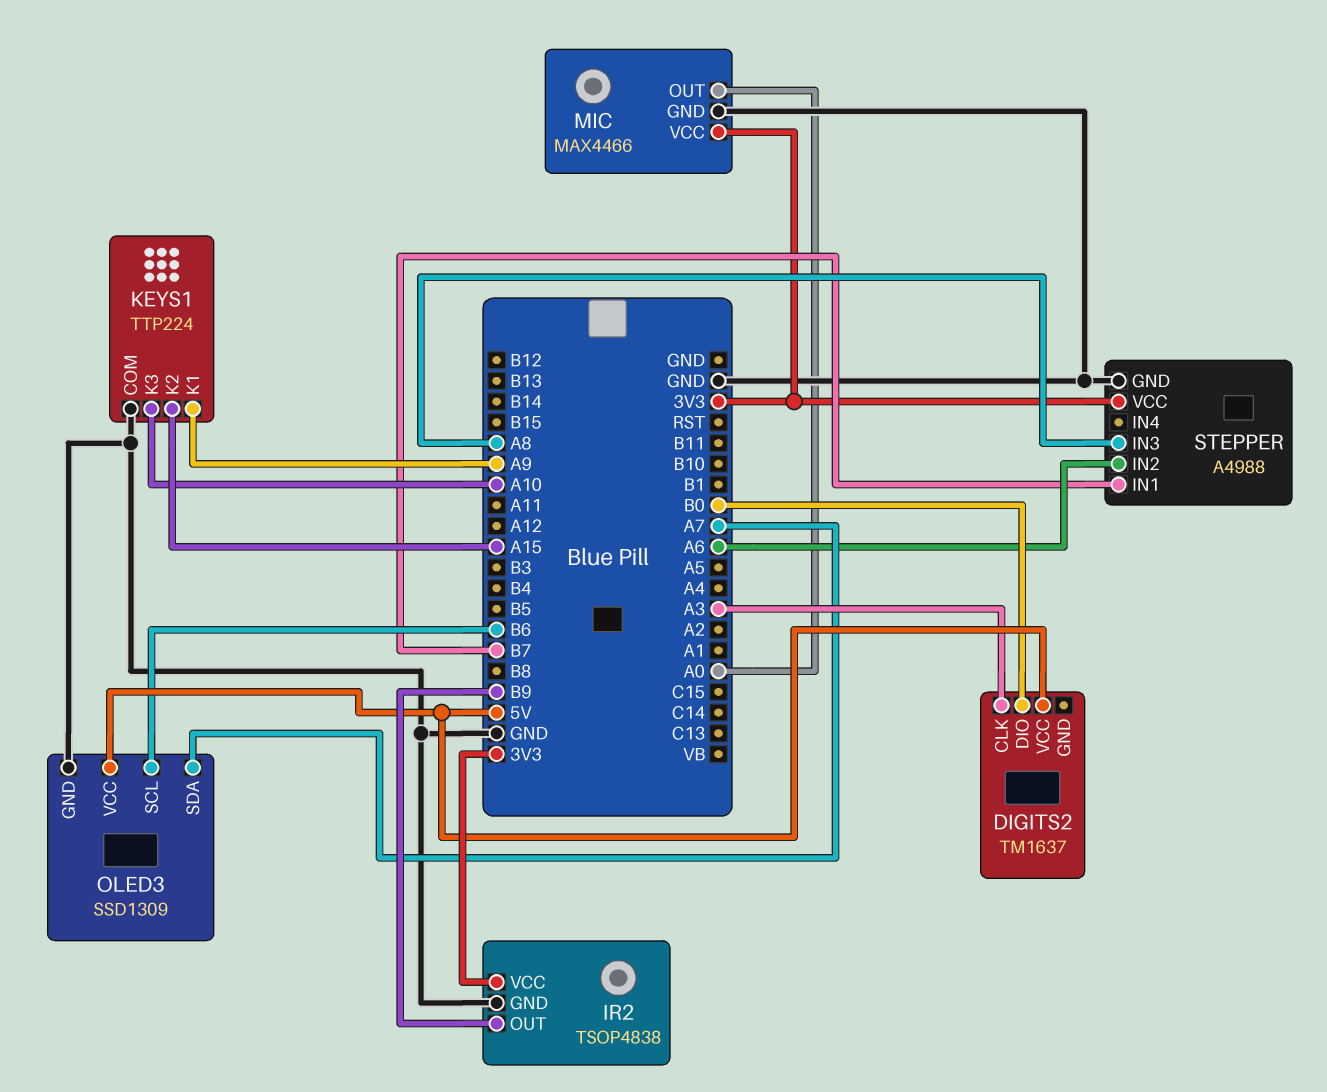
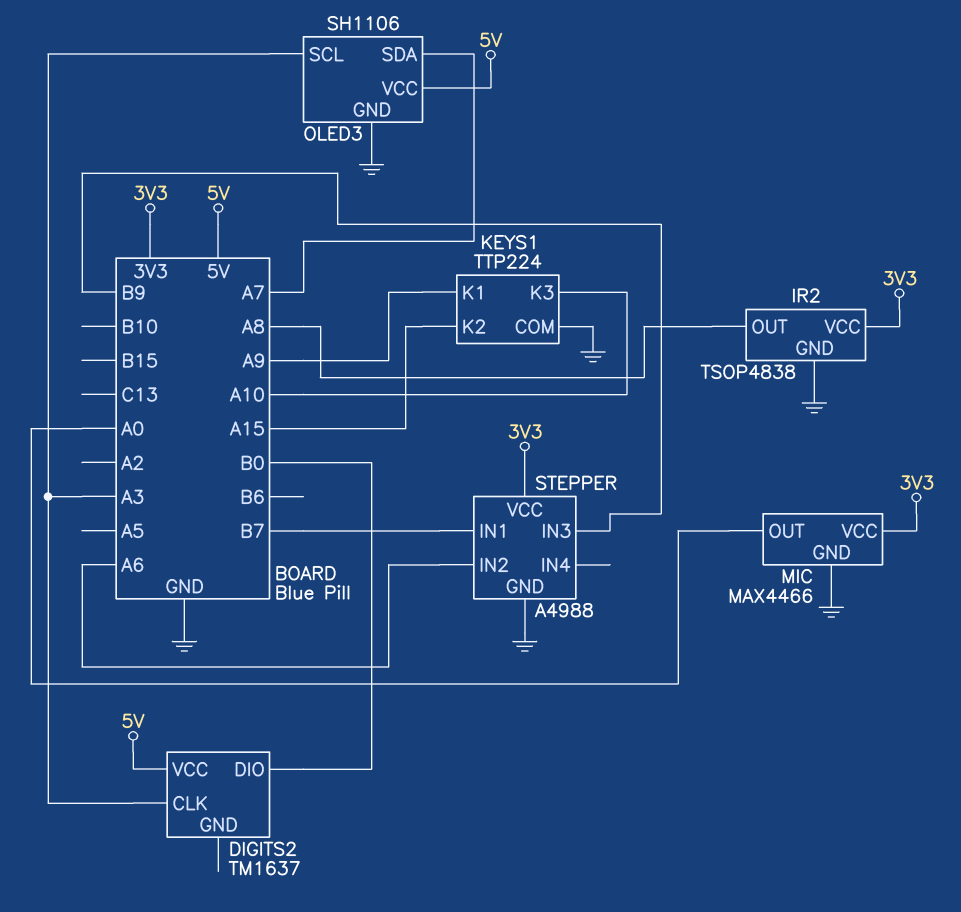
IR2 pin OUT: B9 -> A8
OLED3: SSD1309 -> SH1106
OLED3 pin SCL: B6 -> A3
STEPPER pin IN3: A8 -> B9

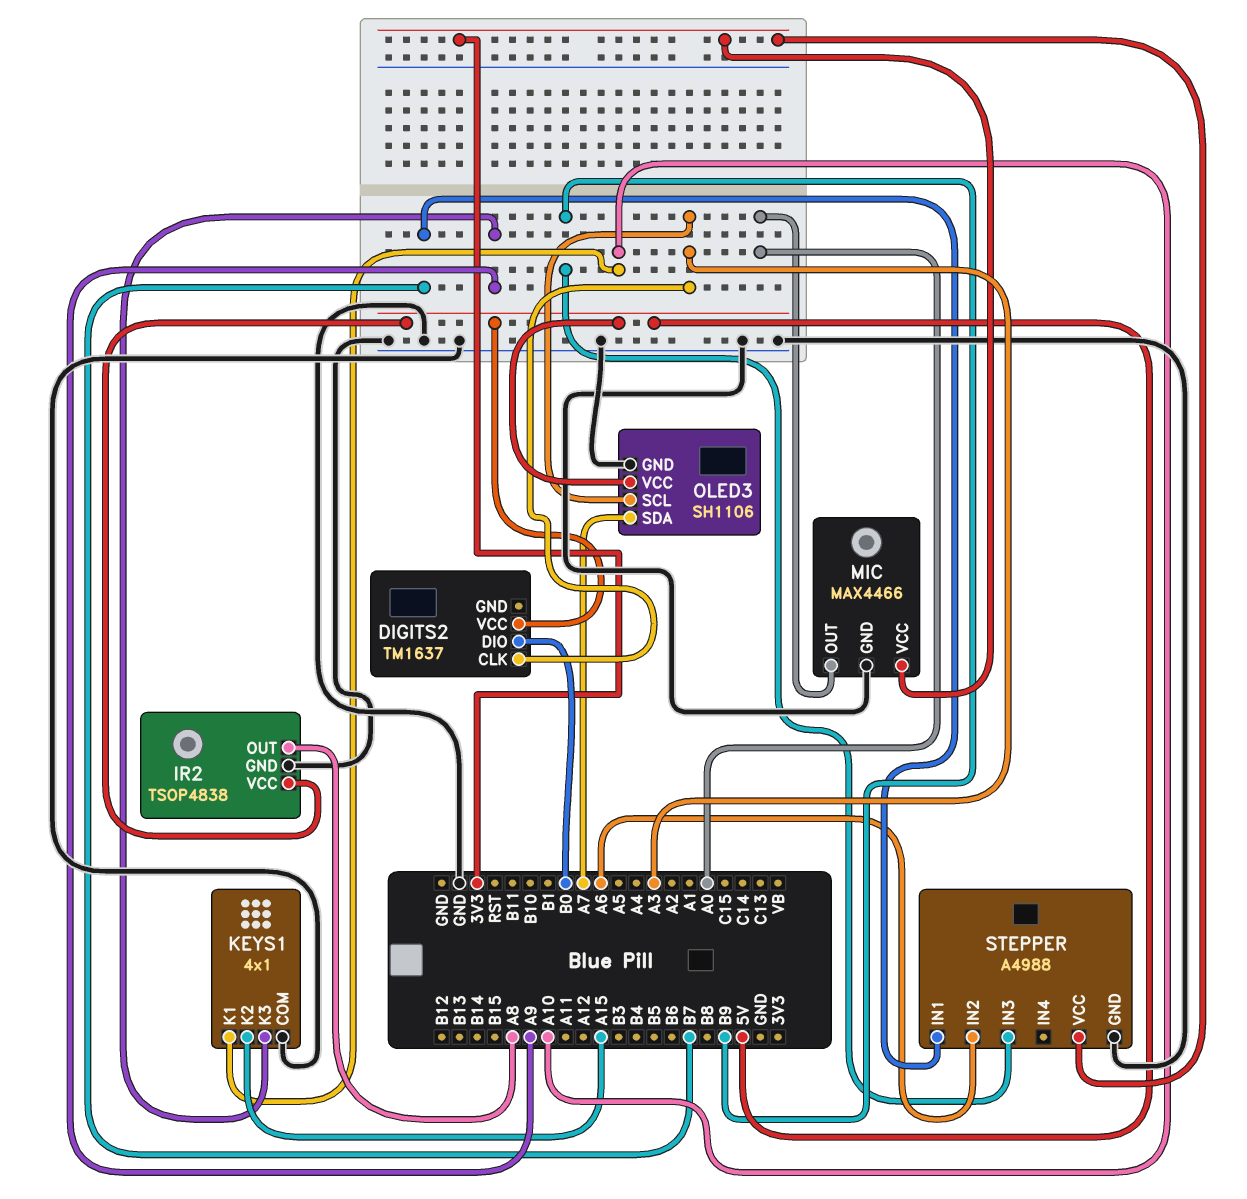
IR2 pin VCC: 3V3 -> 5V
KEYS1: TTP224 -> 4x1
KEYS1 pin K1: A9 -> A10
KEYS1 pin K3: A10 -> A9

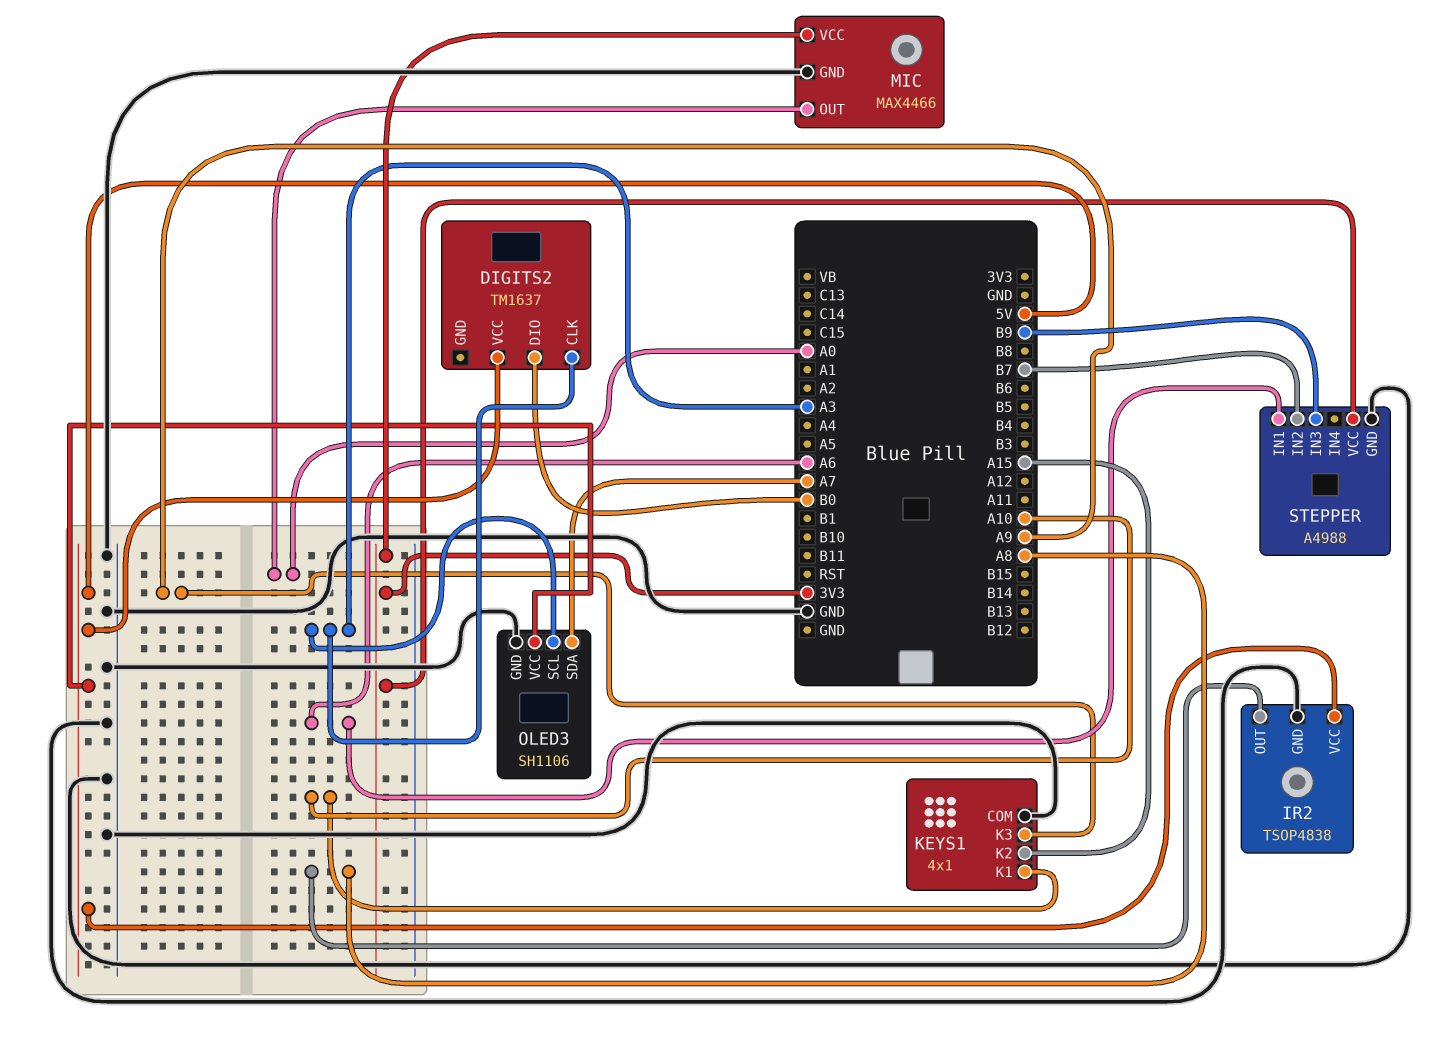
STEPPER pin IN1: B7 -> A6
STEPPER pin IN2: A6 -> B7

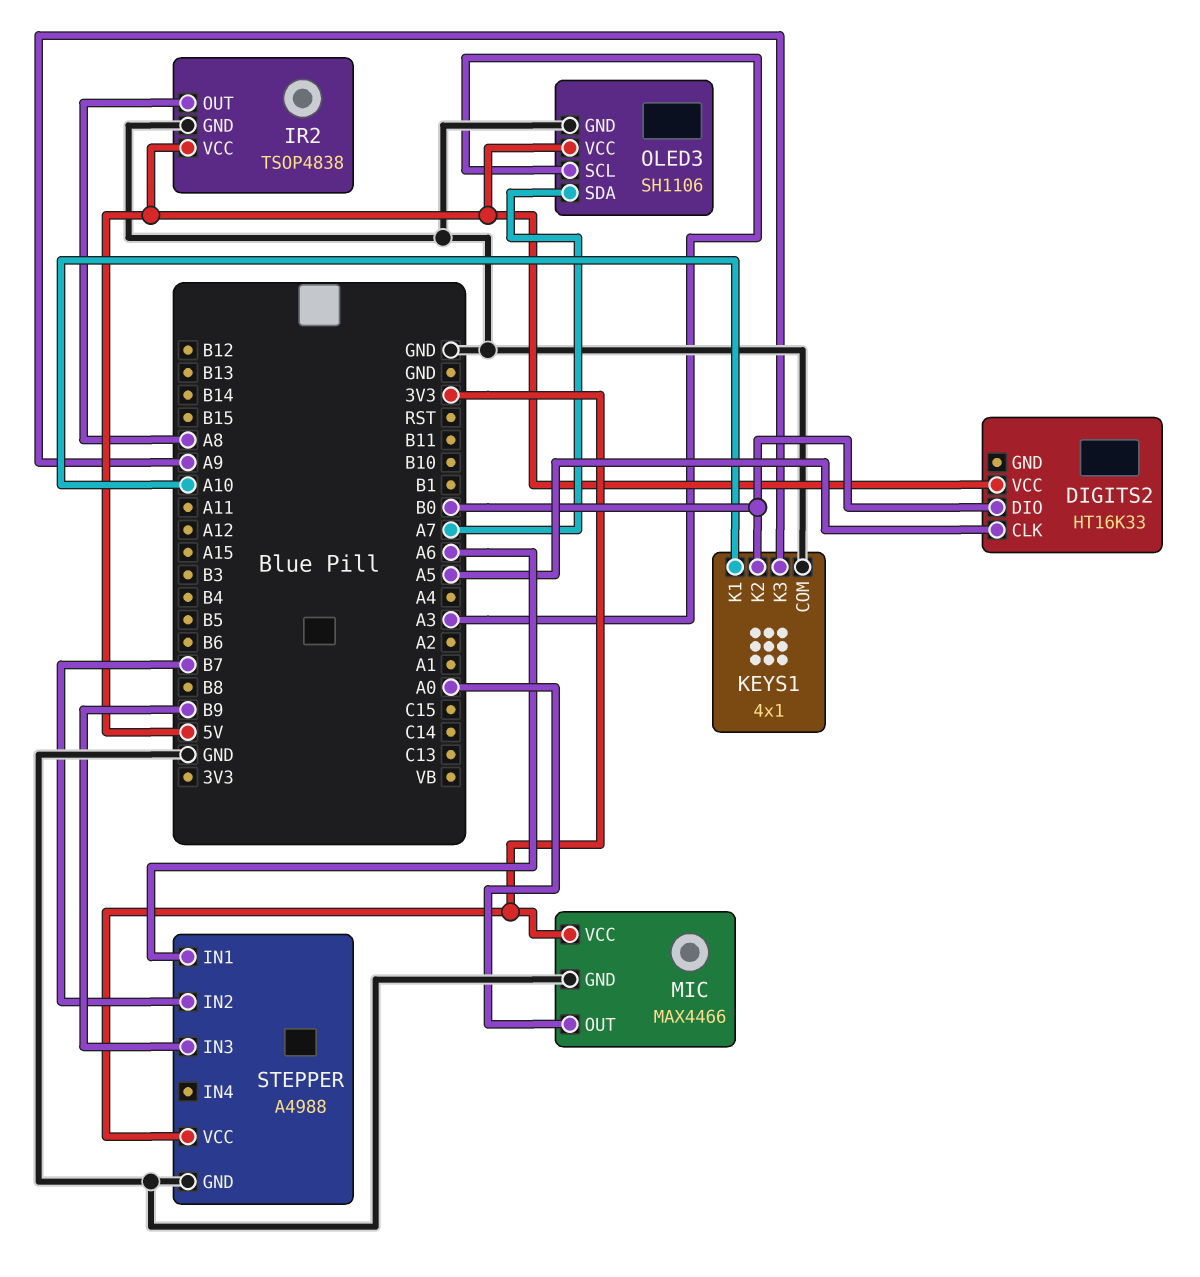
DIGITS2: TM1637 -> HT16K33
DIGITS2 pin CLK: A3 -> A5
KEYS1 pin K2: A15 -> B0

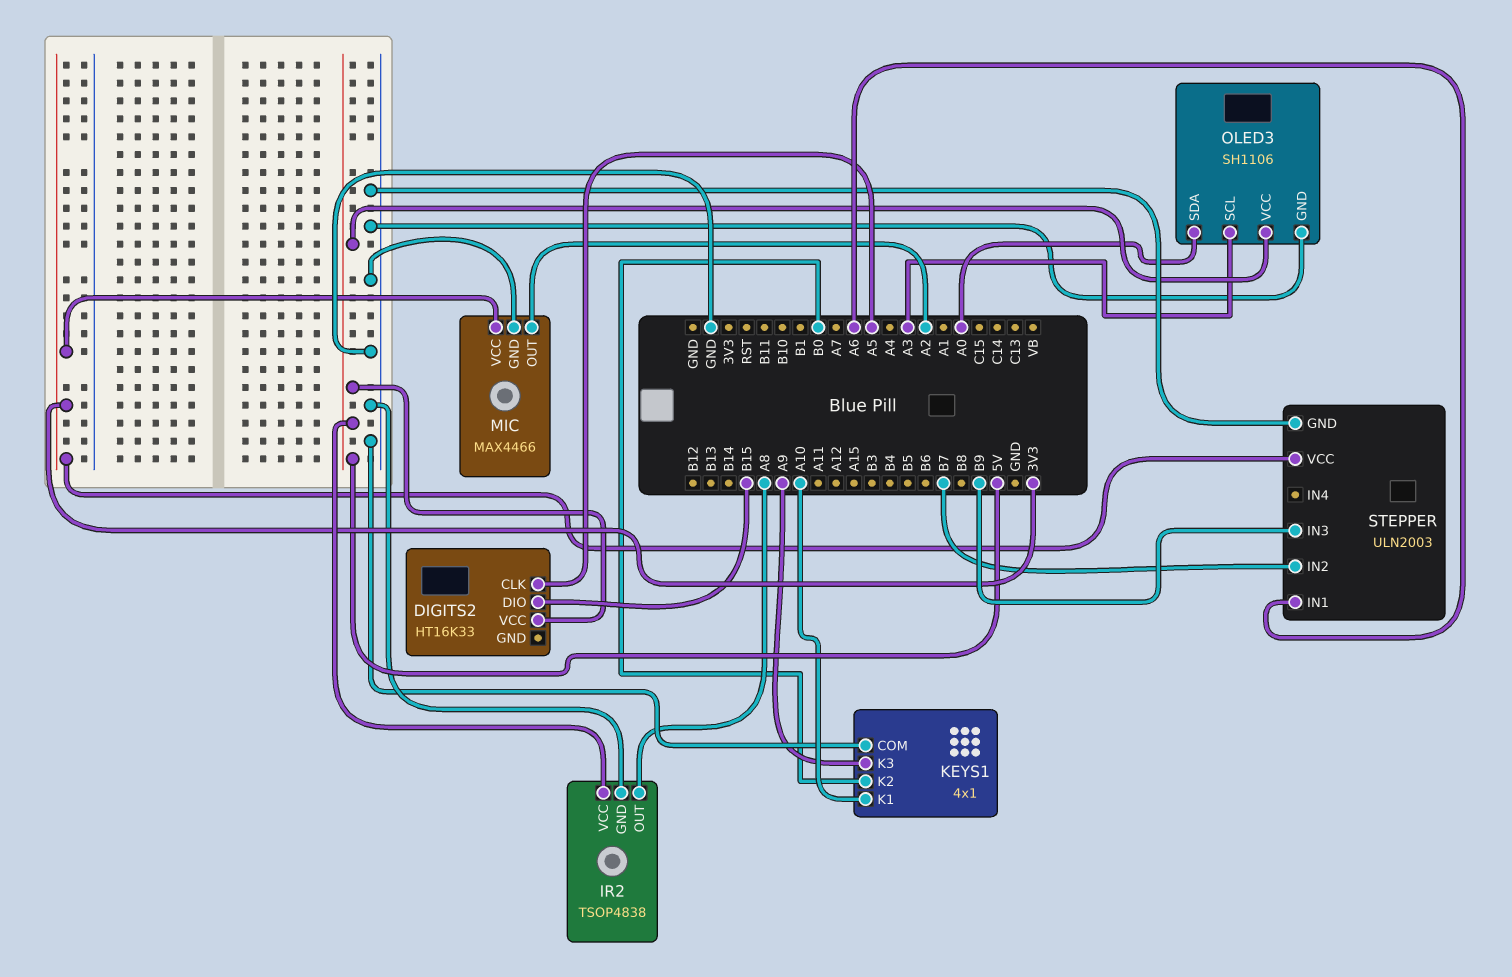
DIGITS2 pin DIO: B0 -> B15
MIC pin OUT: A0 -> A2
OLED3 pin SDA: A7 -> A0
STEPPER: A4988 -> ULN2003

